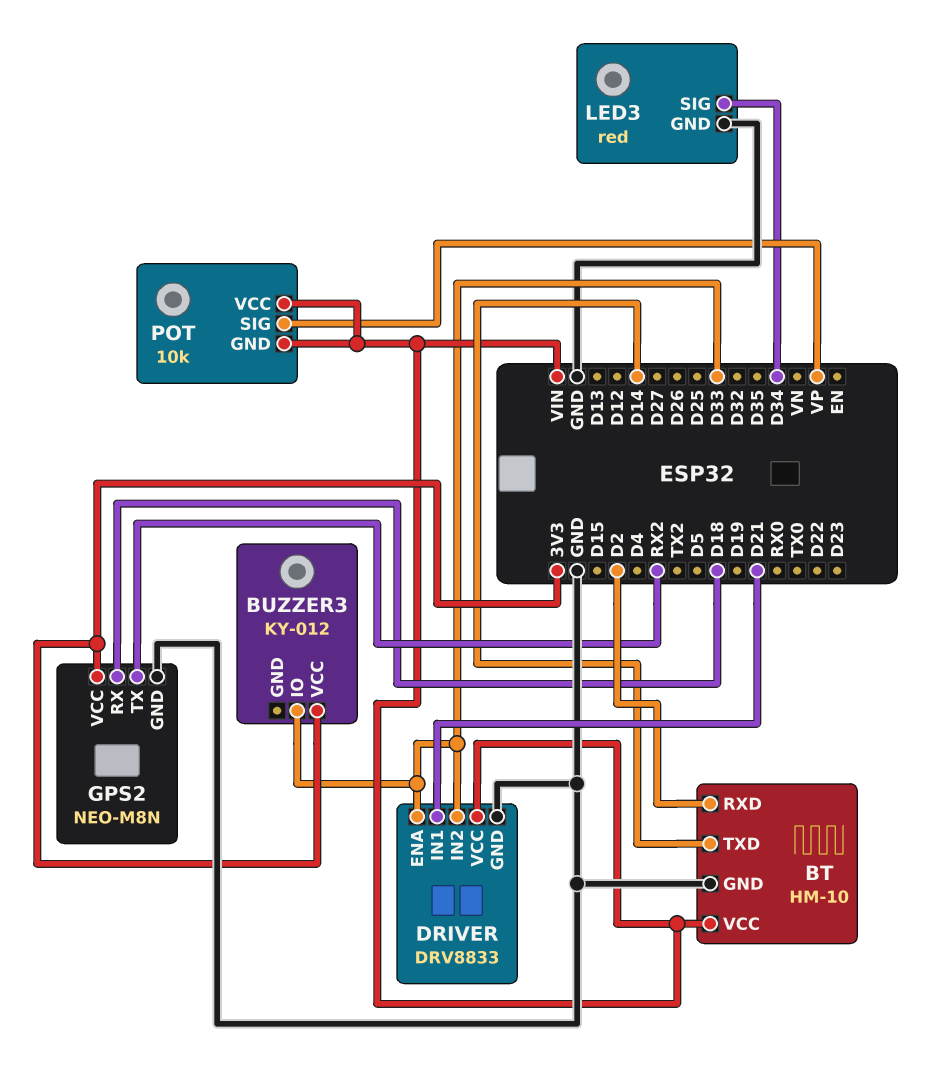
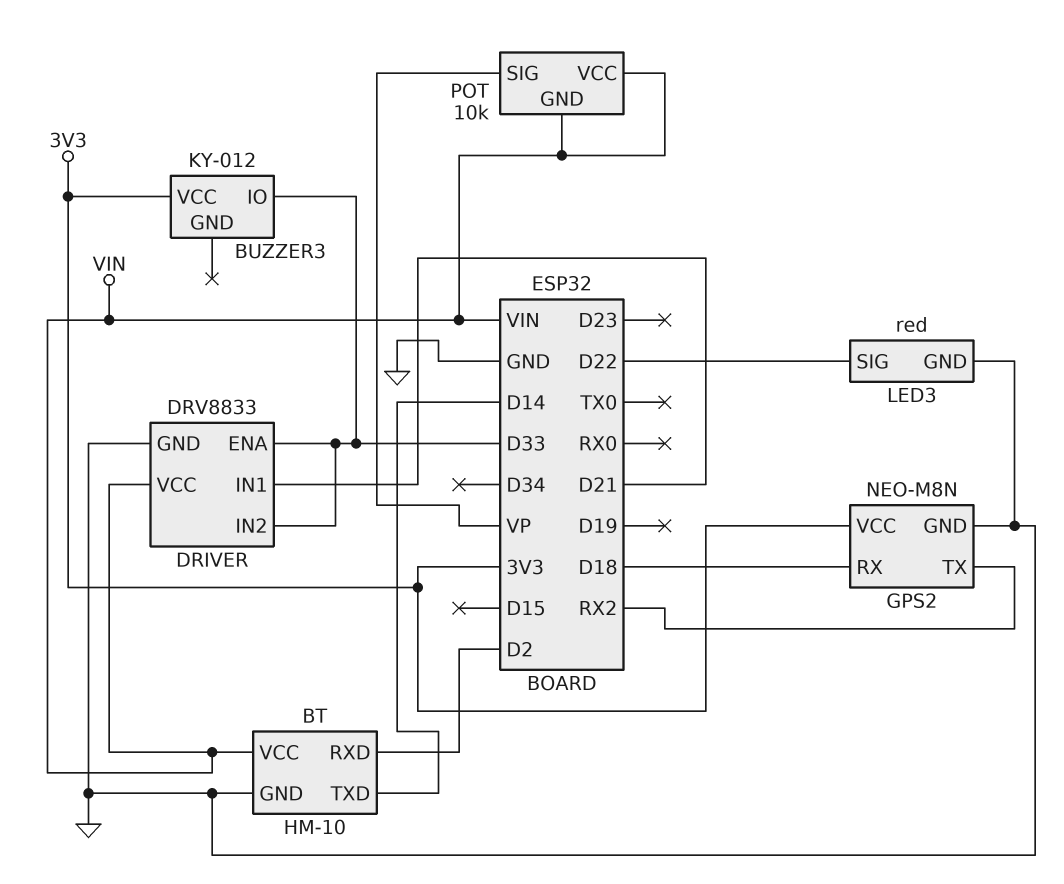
LED3 pin SIG: D34 -> D22

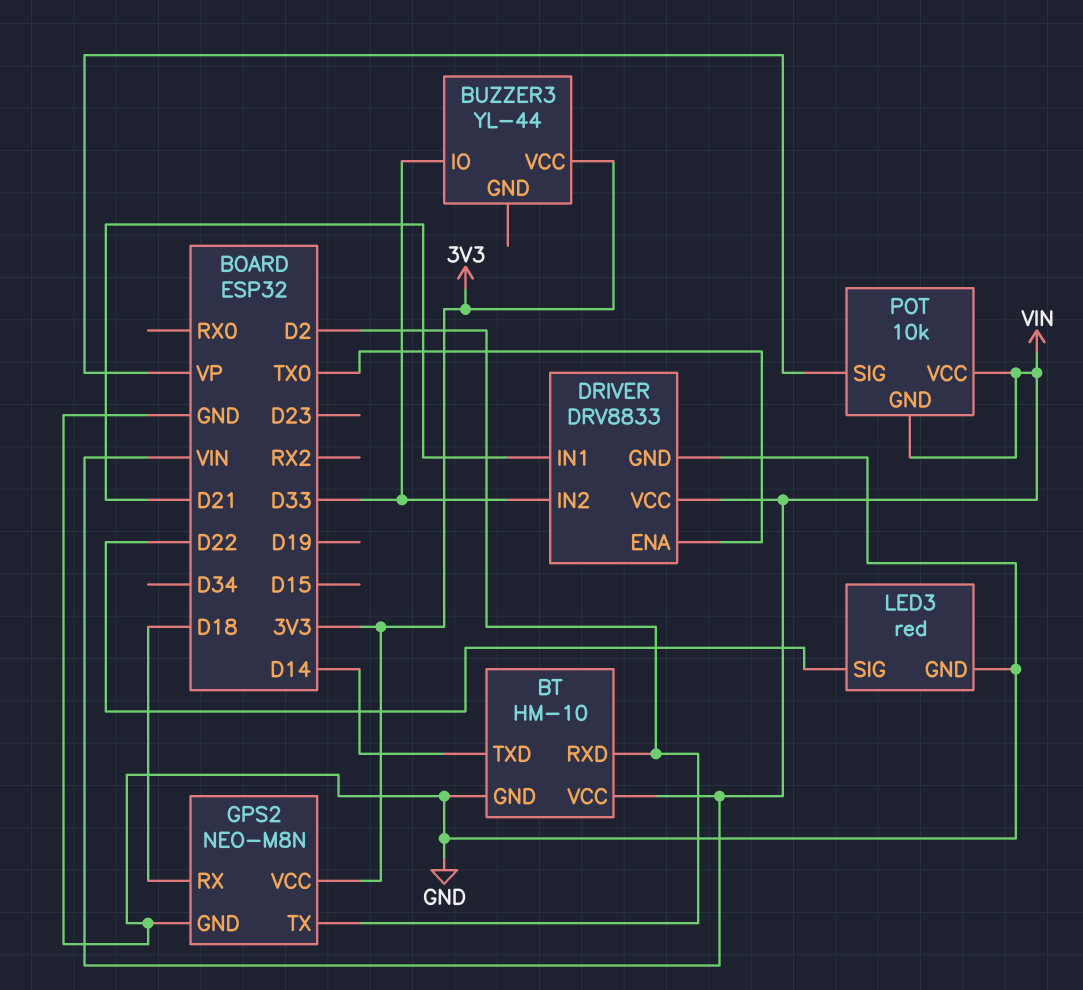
BUZZER3: KY-012 -> YL-44
DRIVER pin ENA: D33 -> TX0
GPS2 pin TX: RX2 -> D2

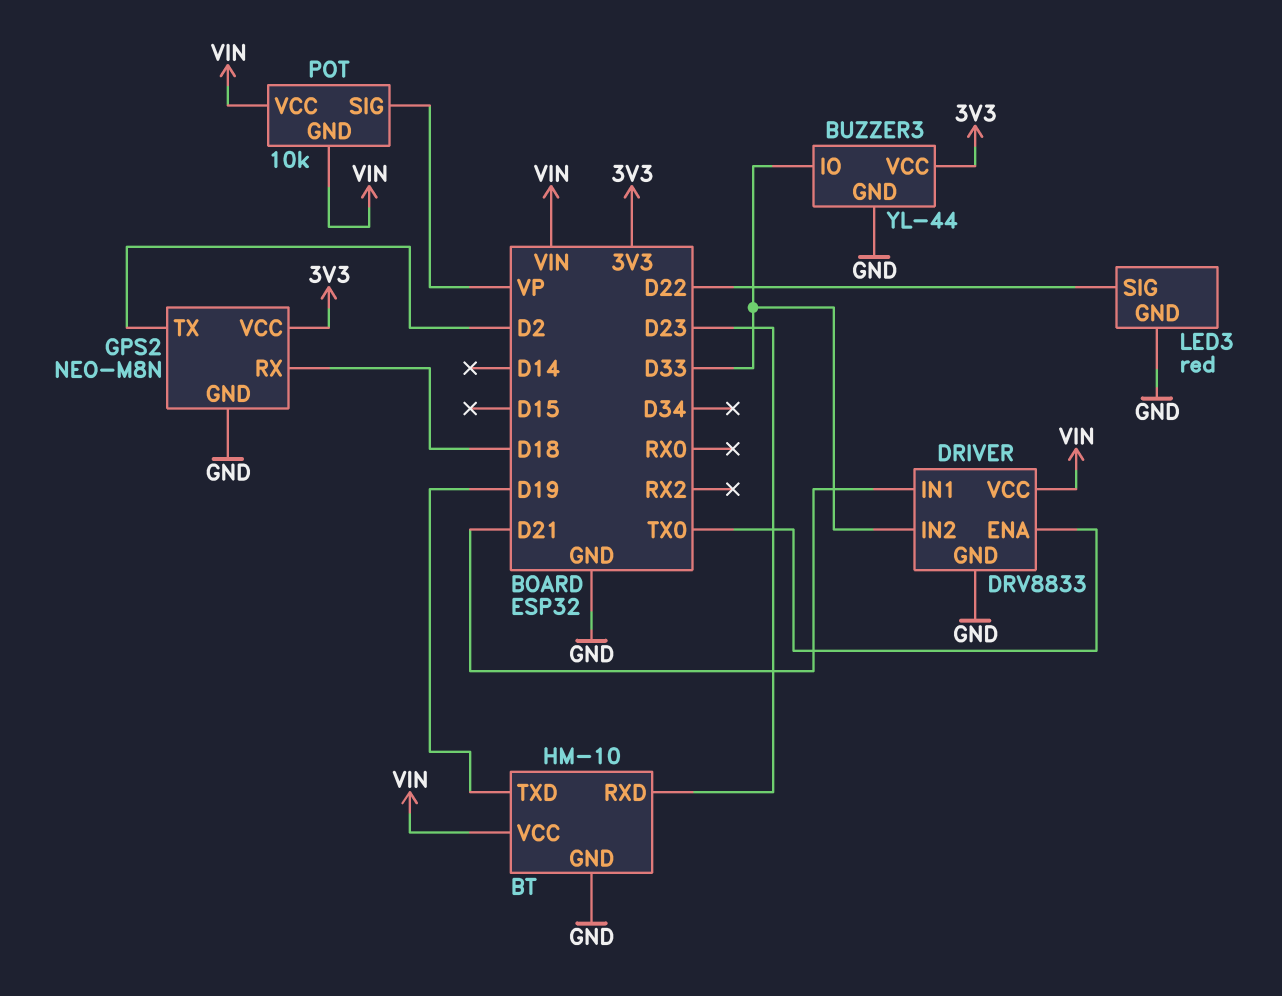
BT pin RXD: D2 -> D23
BT pin TXD: D14 -> D19
BUZZER3 pin GND: none -> GND

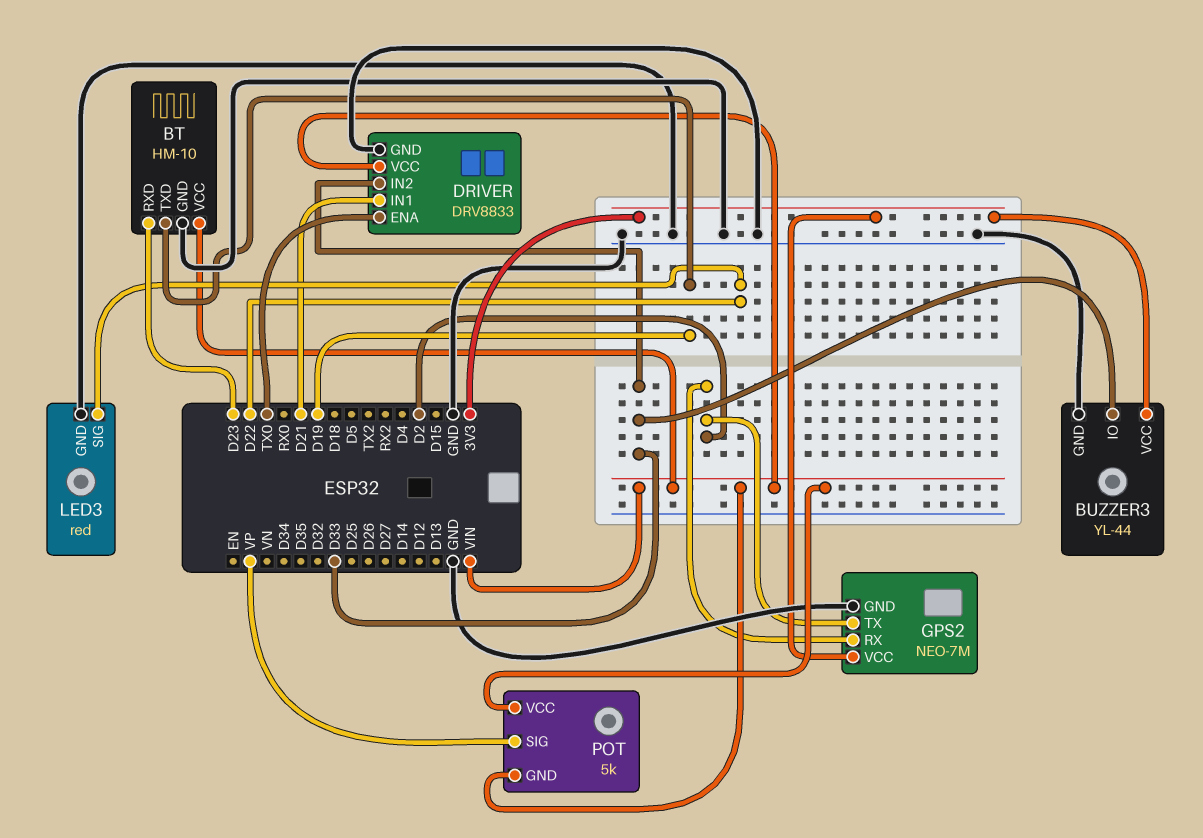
GPS2: NEO-M8N -> NEO-7M
GPS2 pin RX: D18 -> D2
POT: 10k -> 5k

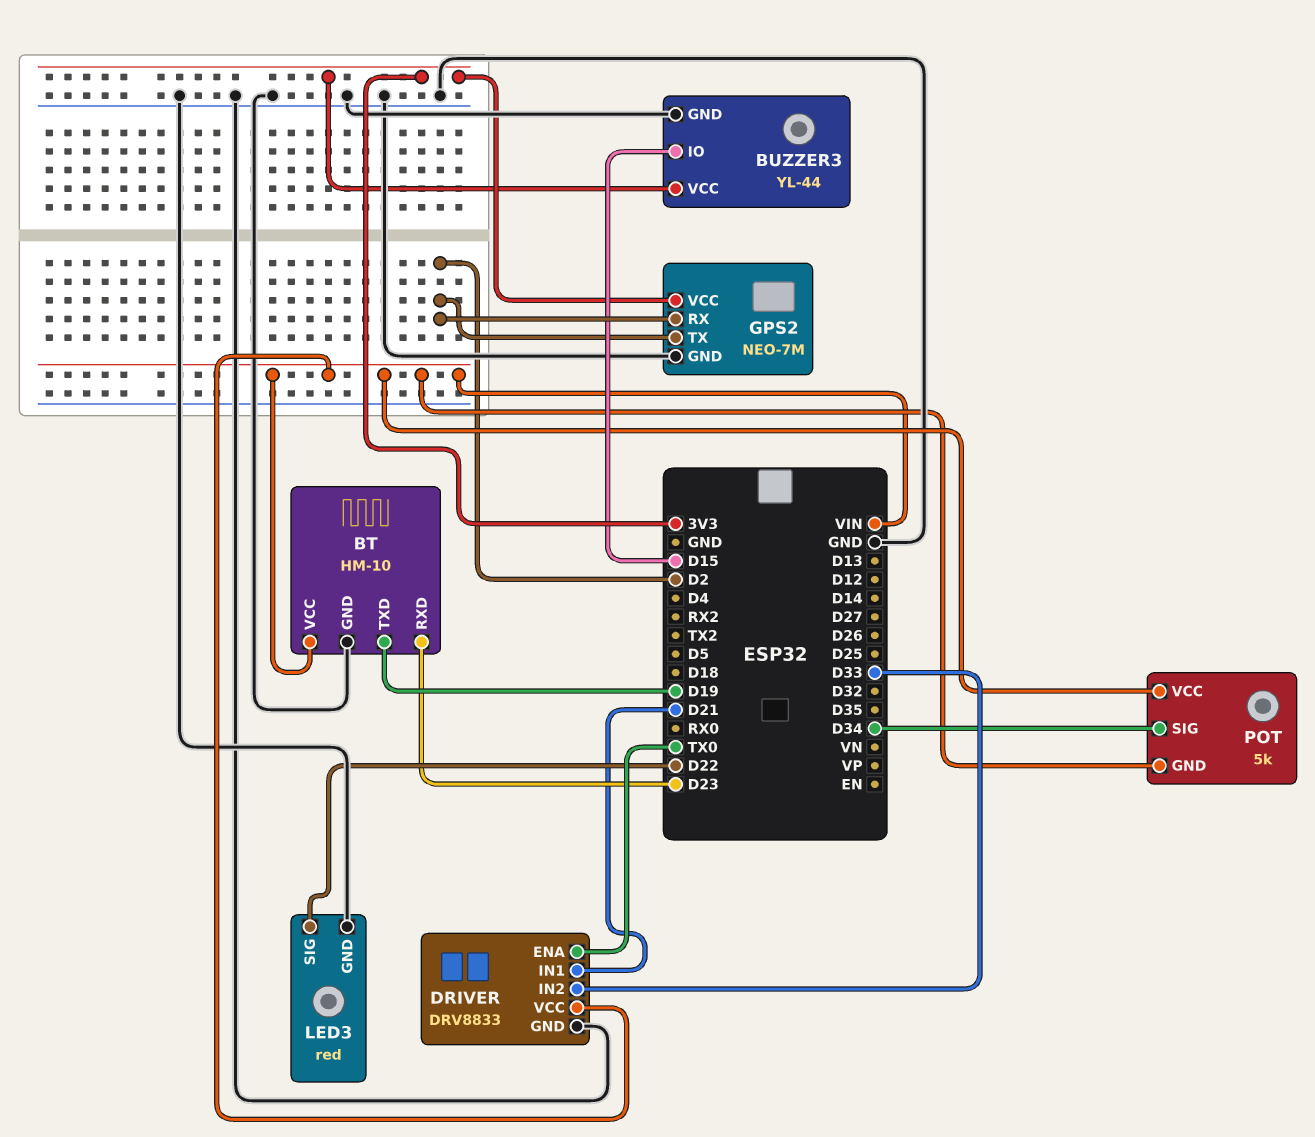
BUZZER3 pin IO: D33 -> D15
POT pin SIG: VP -> D34

